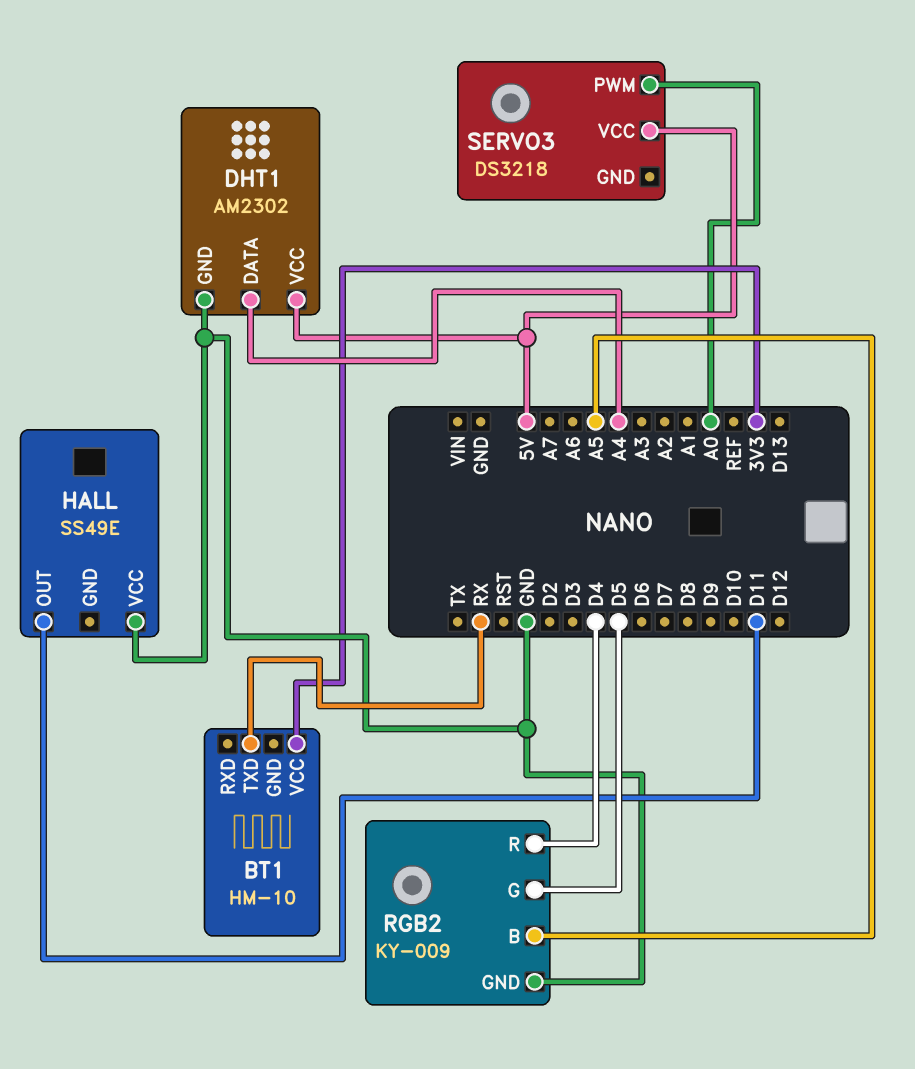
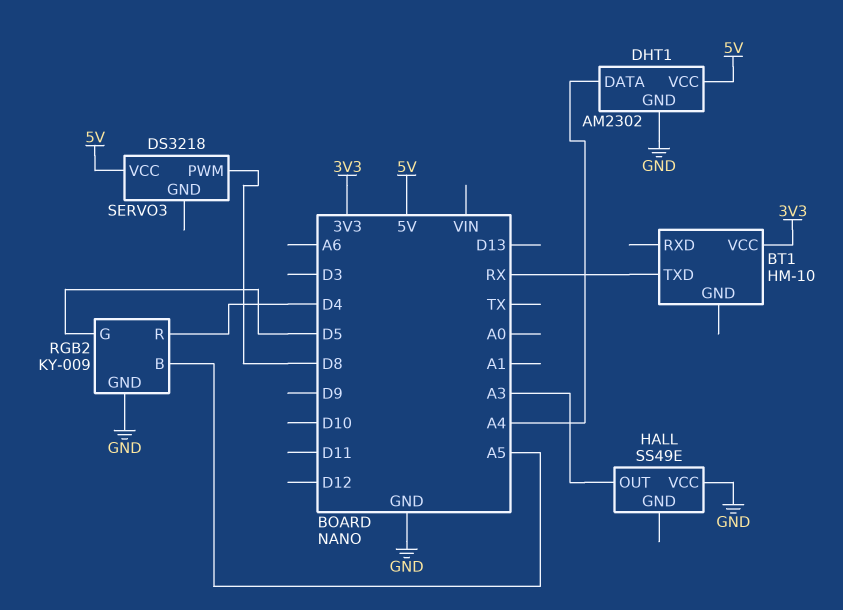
HALL pin OUT: D11 -> A3
SERVO3 pin PWM: A0 -> D8

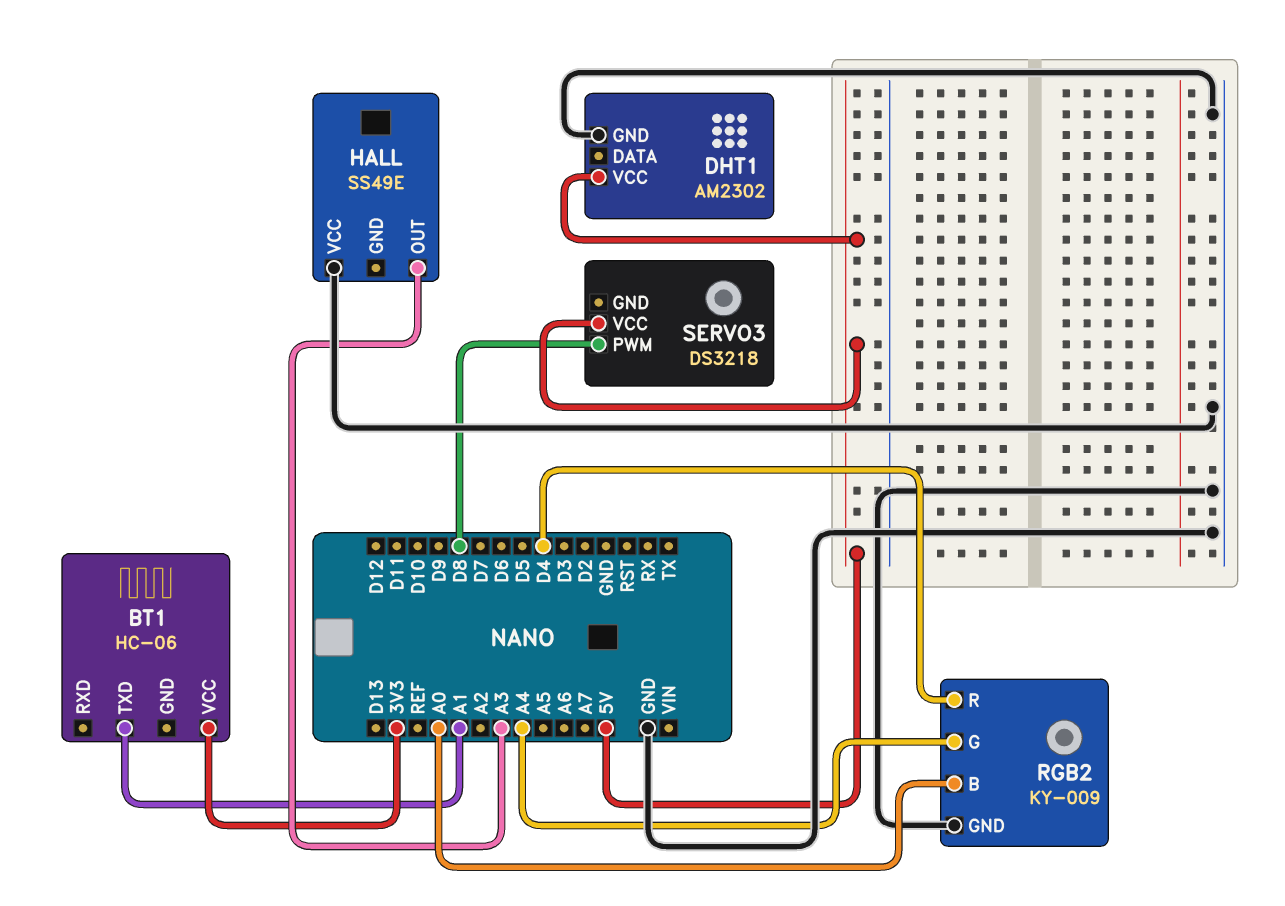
BT1: HM-10 -> HC-06
BT1 pin TXD: RX -> A1
DHT1 pin DATA: A4 -> none
RGB2 pin B: A5 -> A0
RGB2 pin G: D5 -> A4

